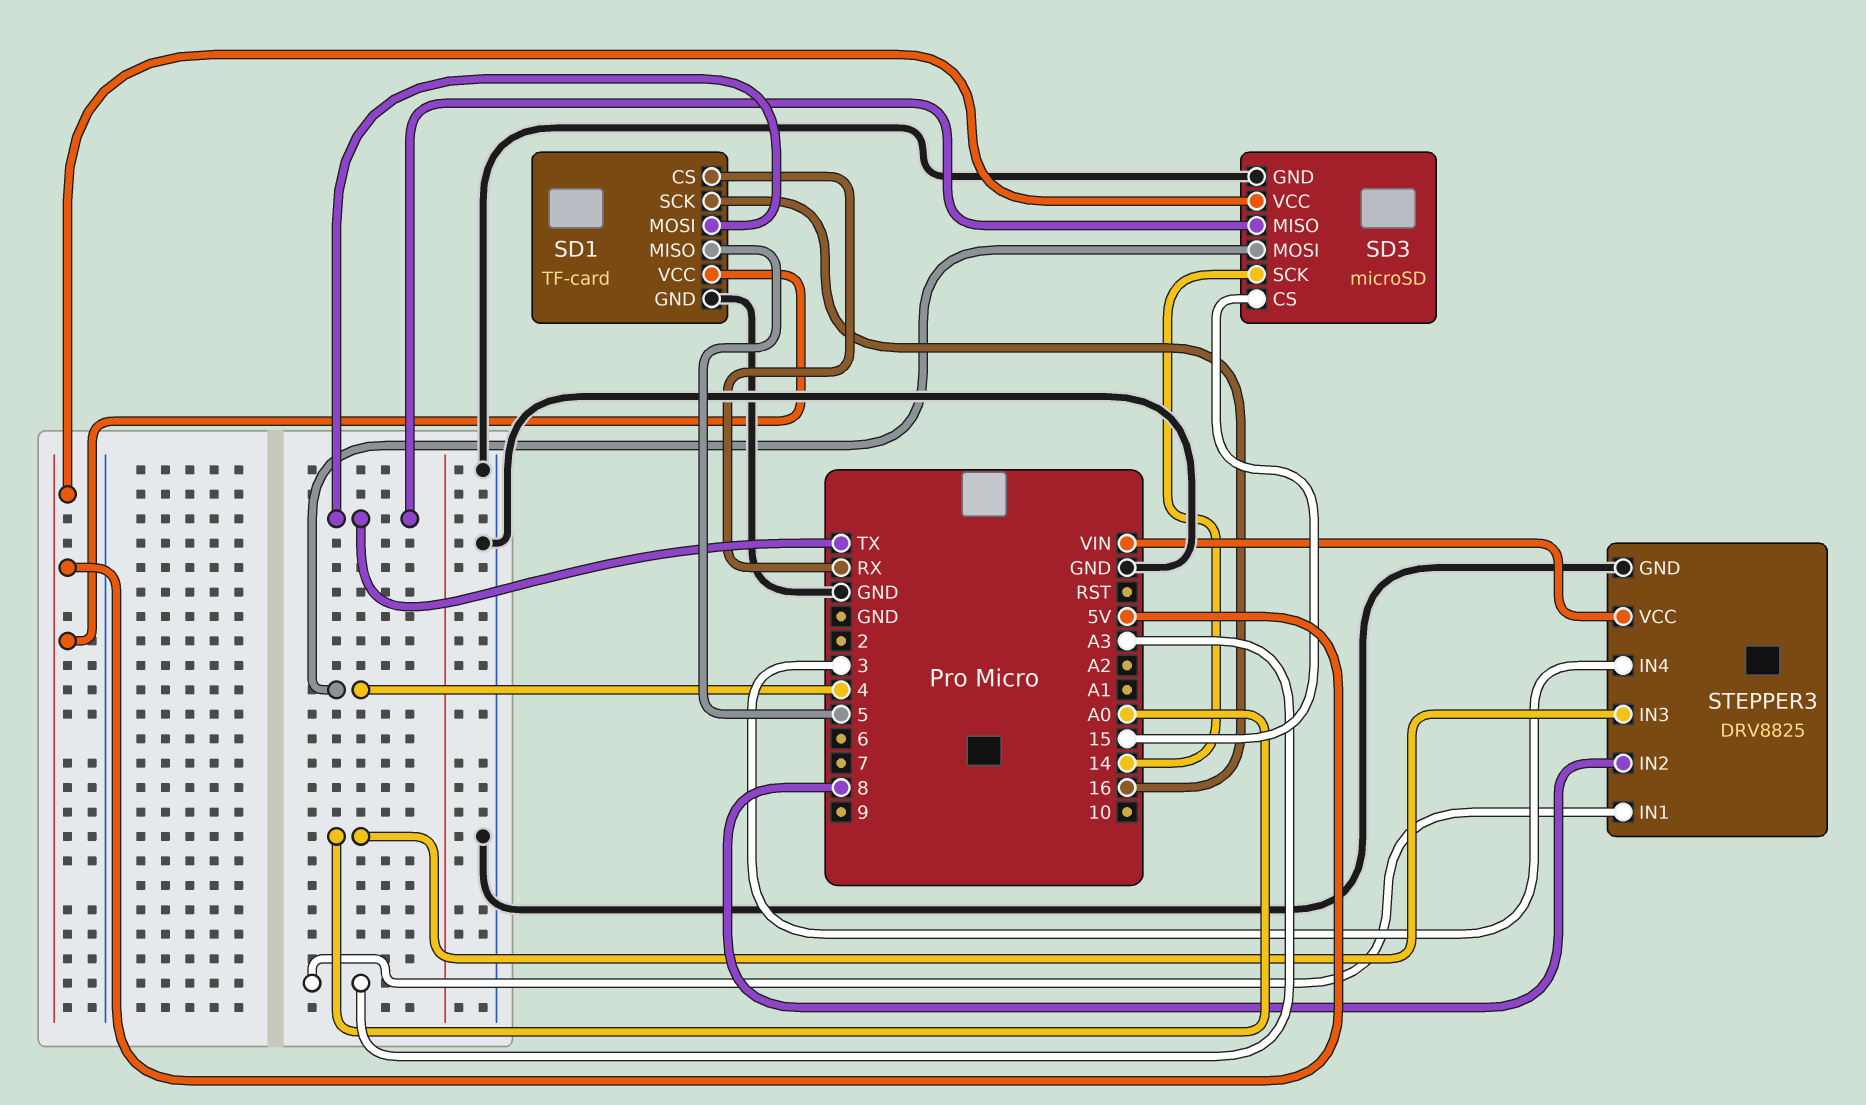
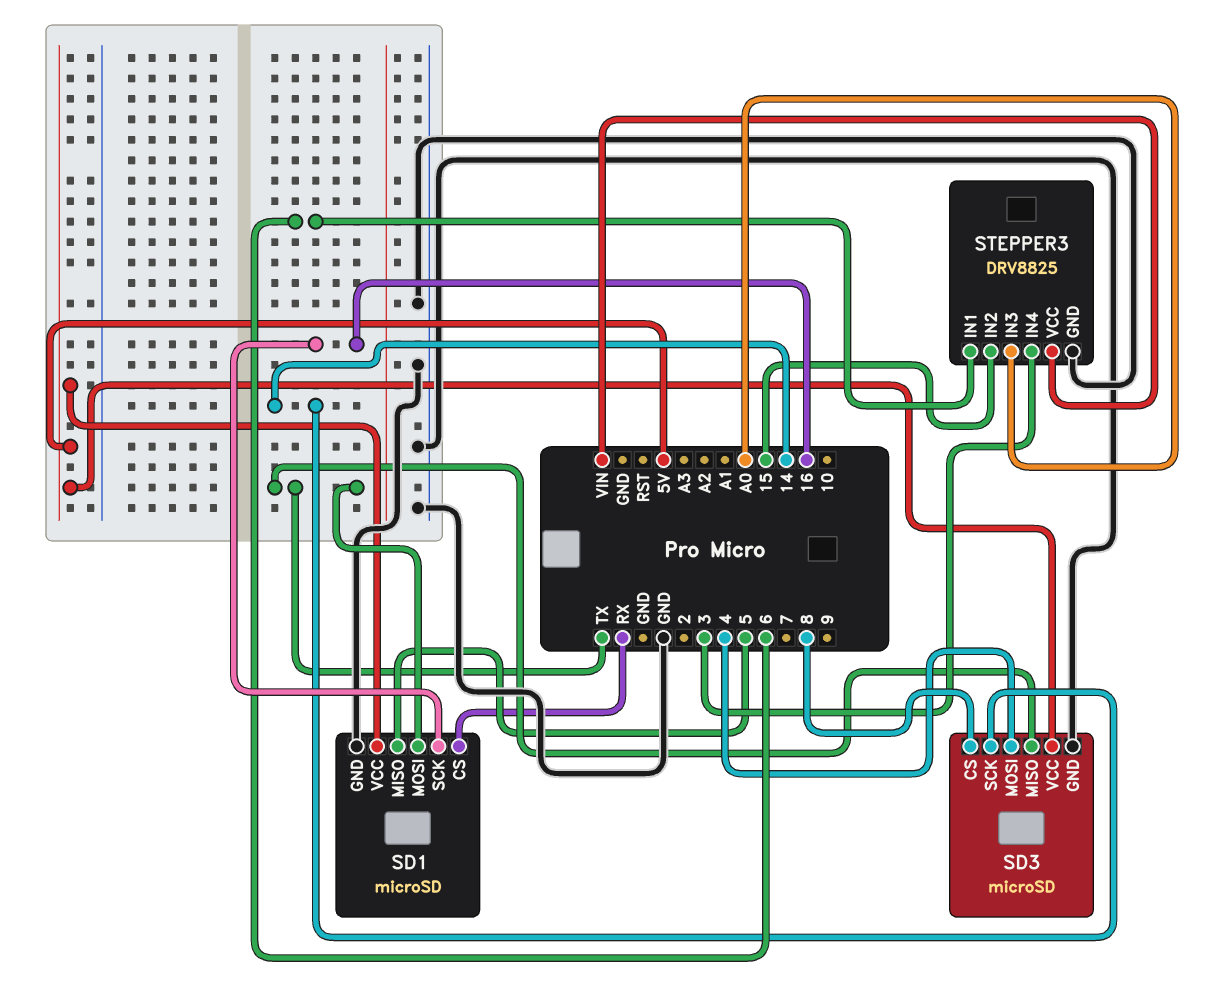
SD1: TF-card -> microSD
SD3 pin CS: 15 -> 8
STEPPER3 pin IN1: A3 -> 6
STEPPER3 pin IN2: 8 -> 15

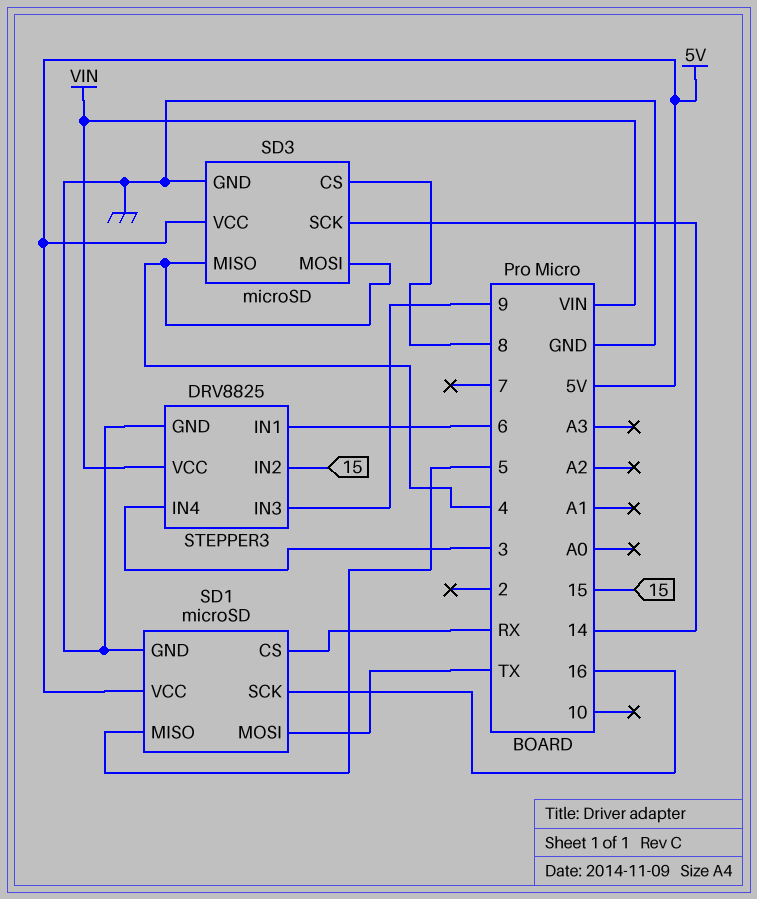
SD3 pin MISO: TX -> 4
STEPPER3 pin IN3: A0 -> 9

